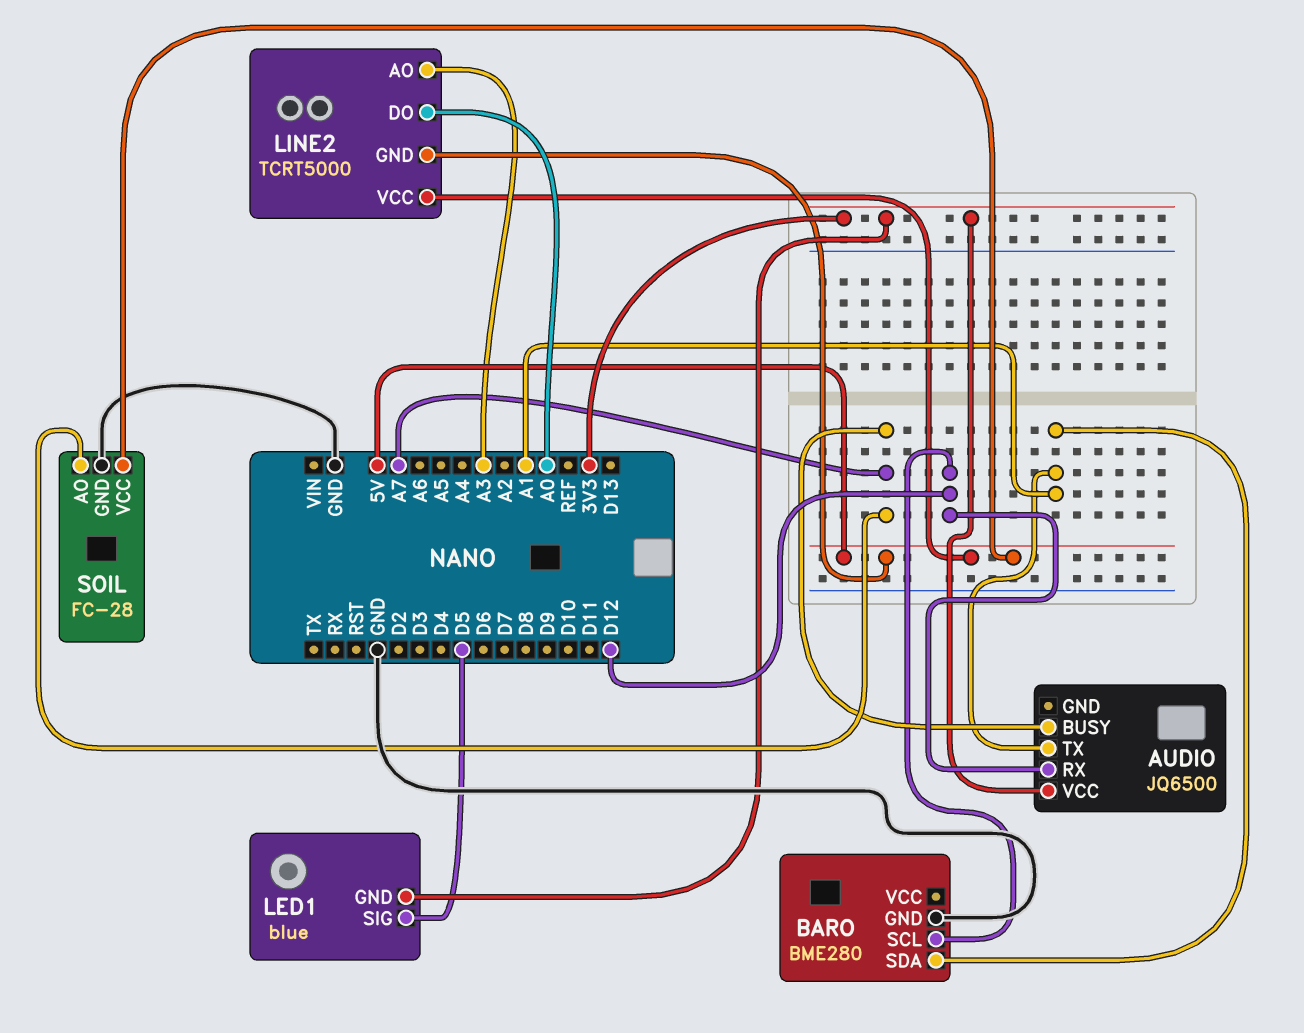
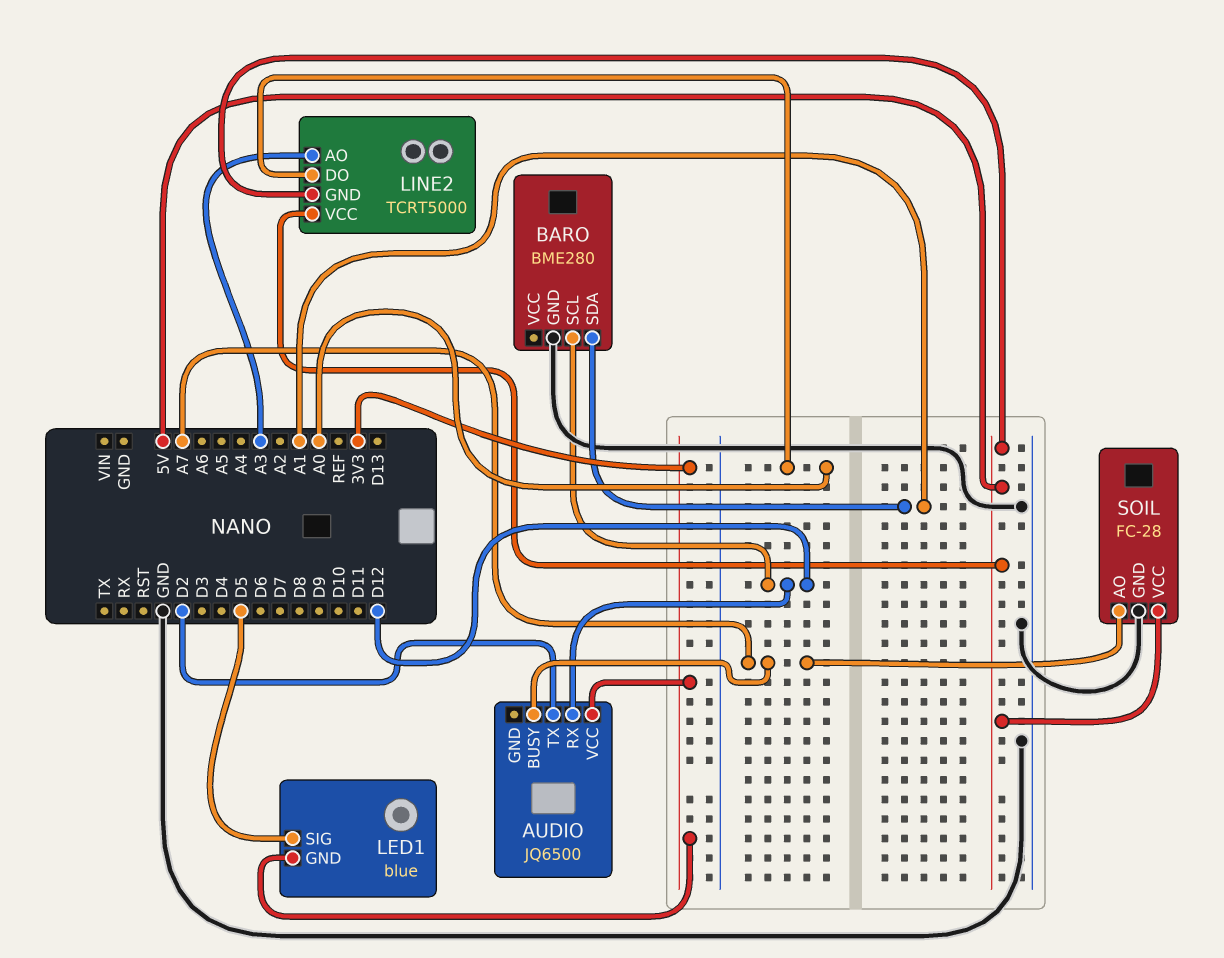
AUDIO pin TX: A1 -> D2

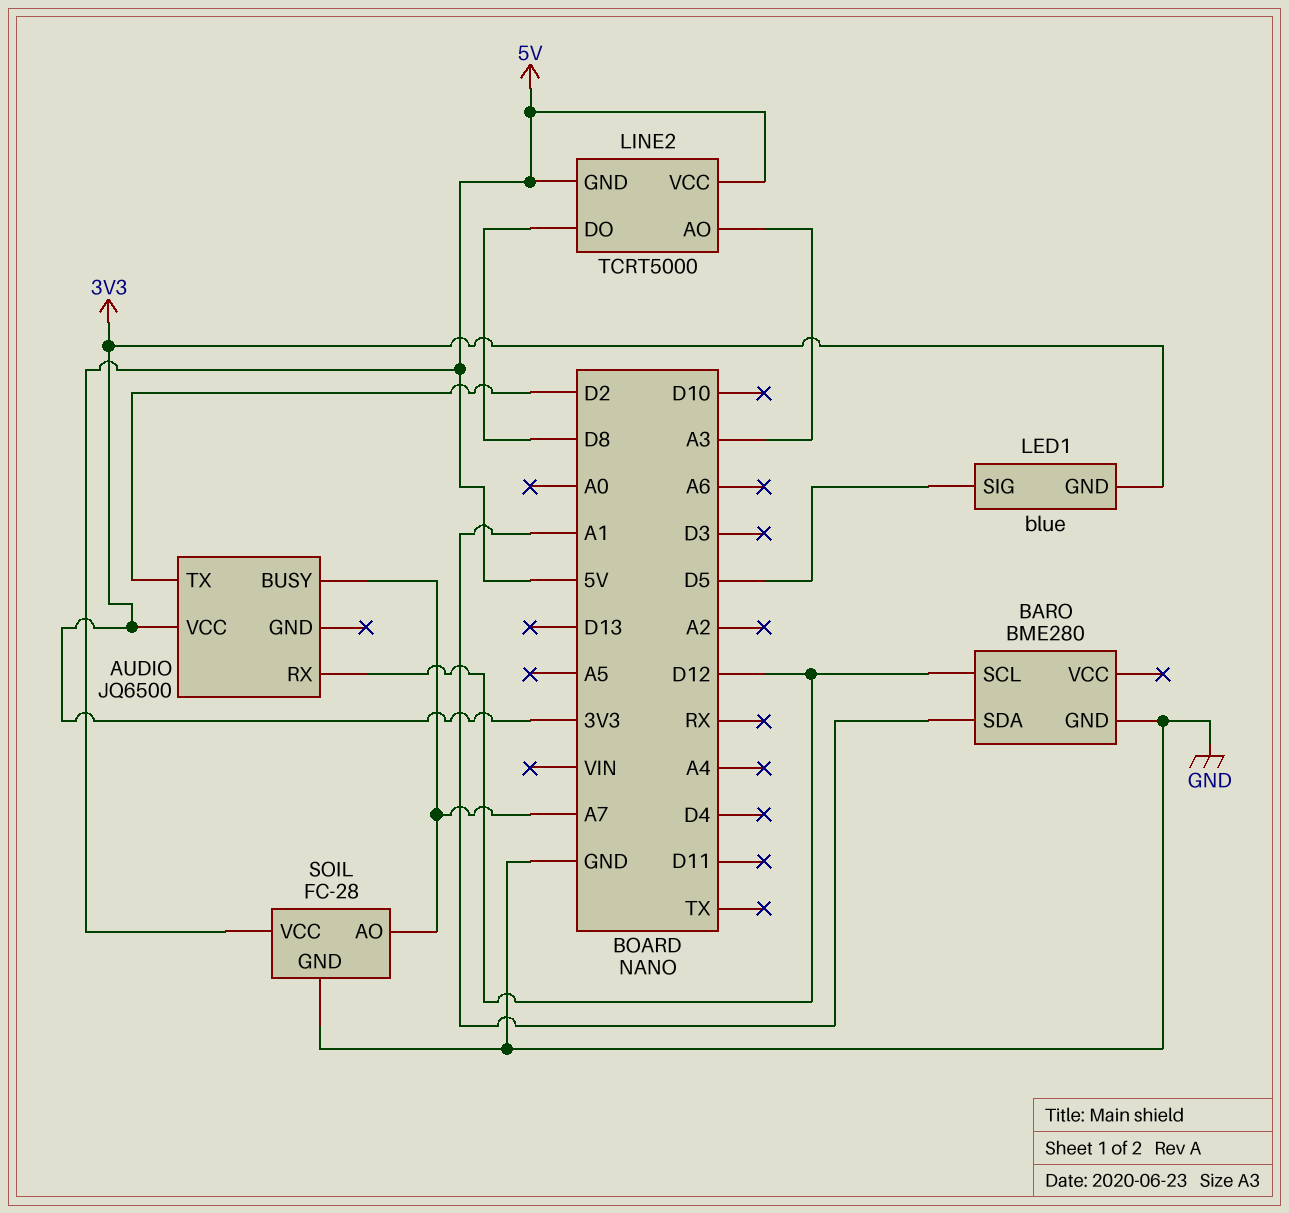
LINE2 pin DO: A0 -> D8

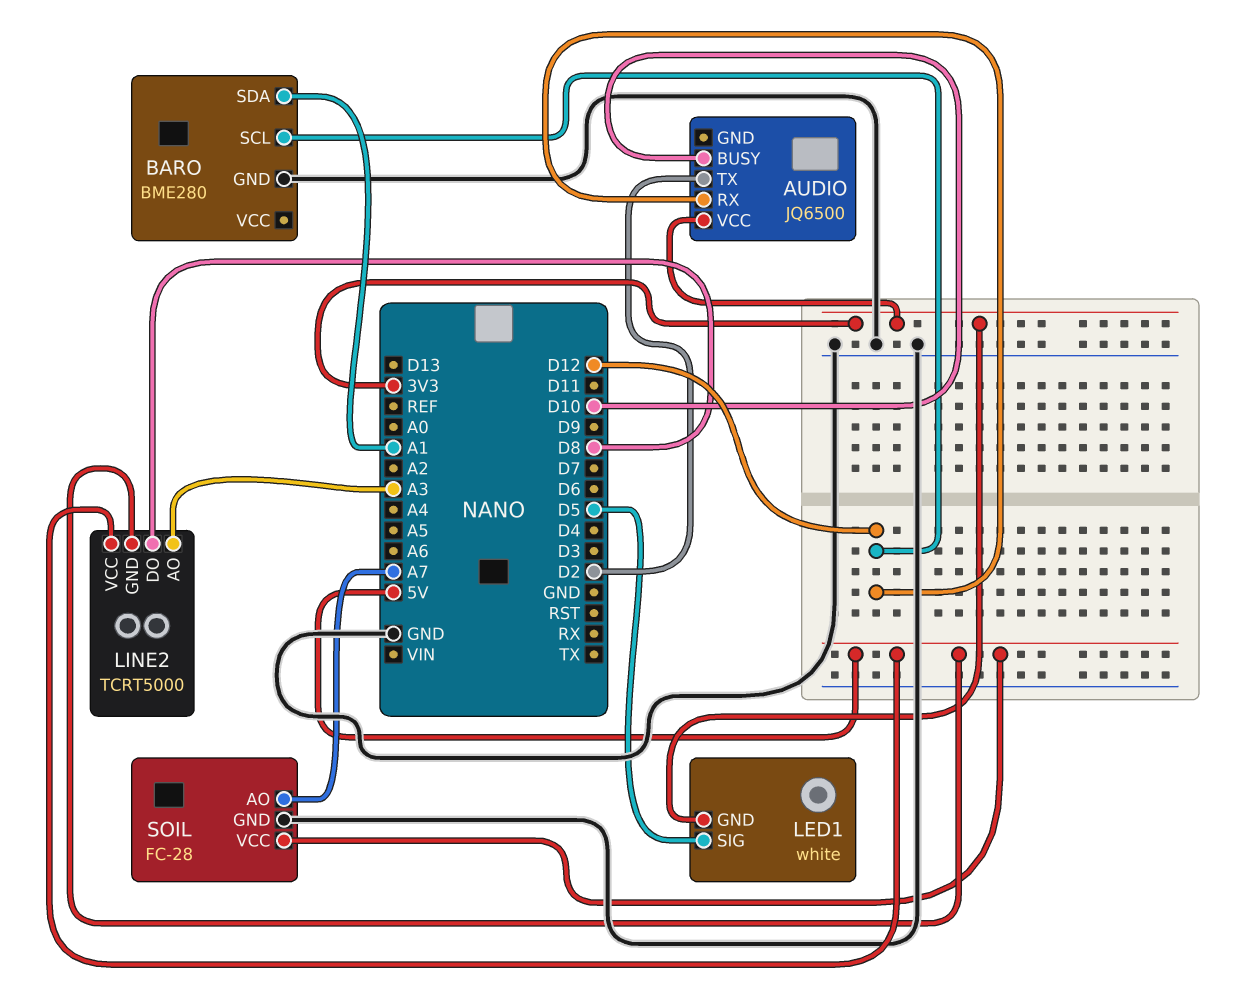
AUDIO pin BUSY: A7 -> D10
LED1: blue -> white

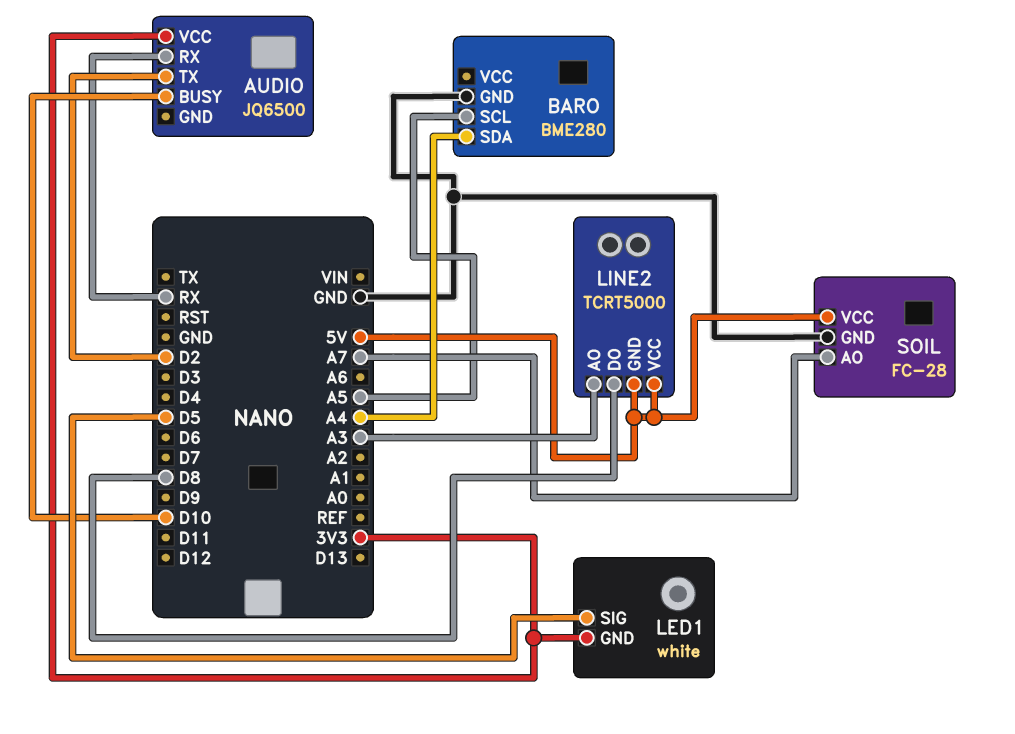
AUDIO pin RX: D12 -> RX
BARO pin SCL: D12 -> A5
BARO pin SDA: A1 -> A4

